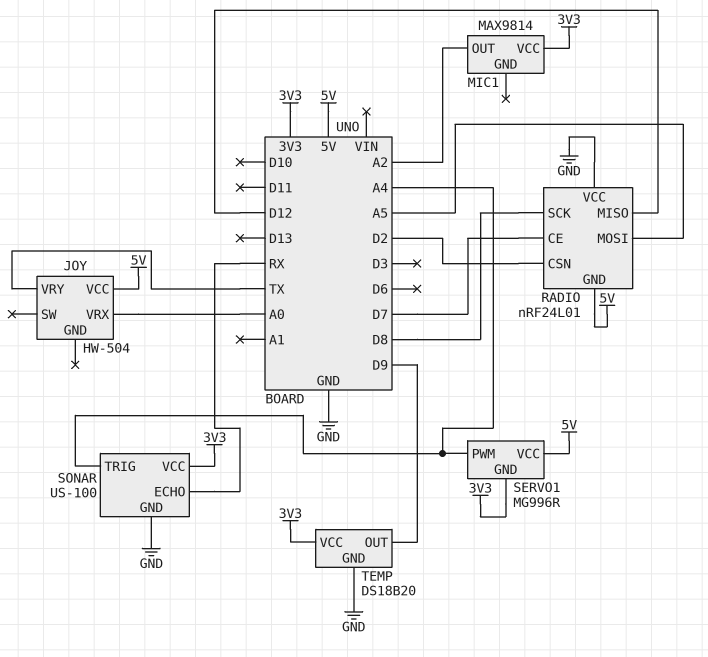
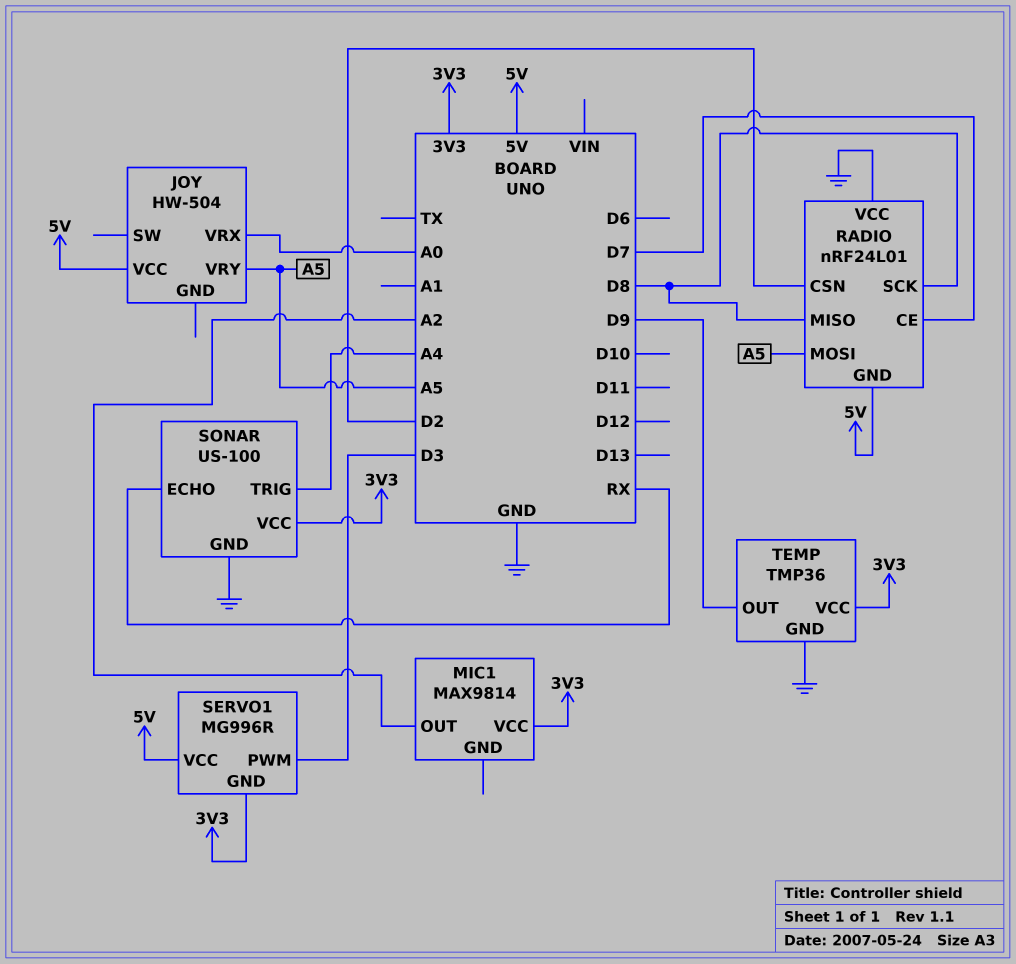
JOY pin VRY: TX -> A5
RADIO pin MISO: D12 -> D8
SERVO1 pin PWM: A4 -> D3
TEMP: DS18B20 -> TMP36

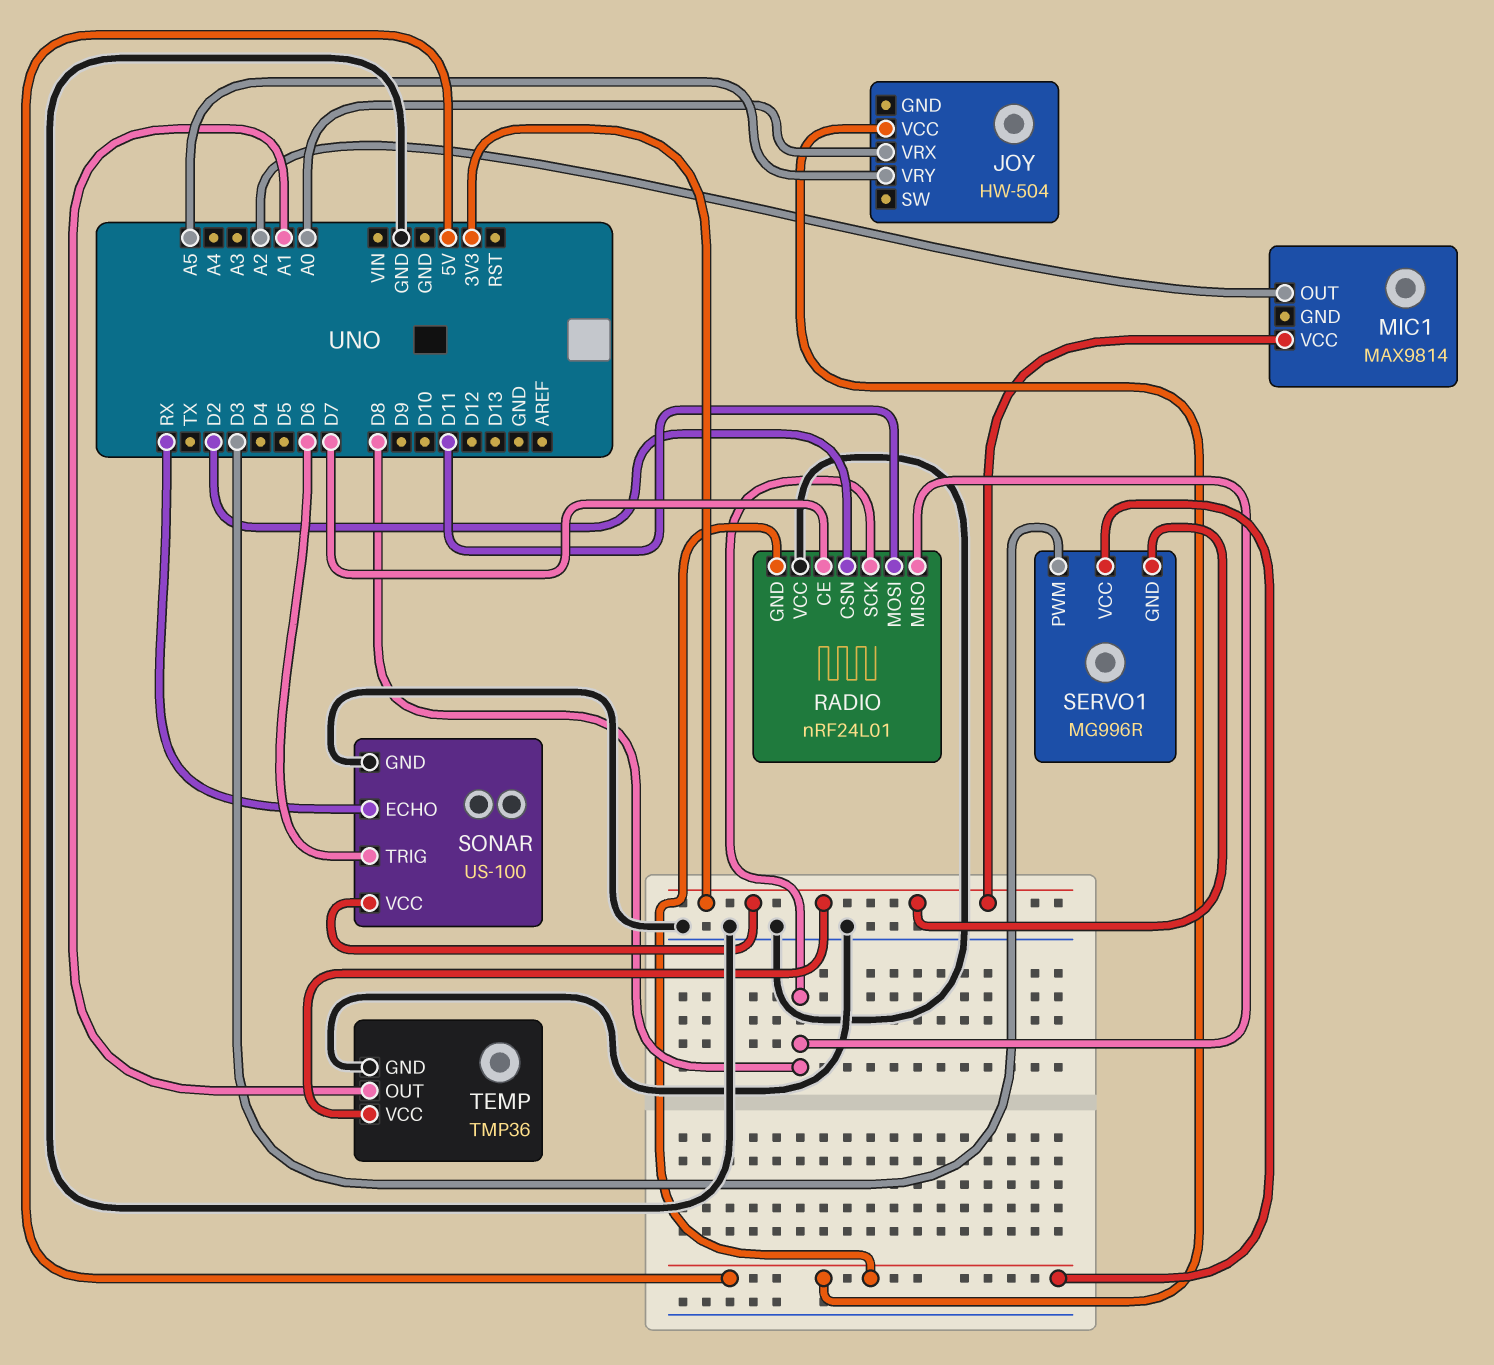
RADIO pin MOSI: A5 -> D11
SONAR pin TRIG: A4 -> D6
TEMP pin OUT: D9 -> A1

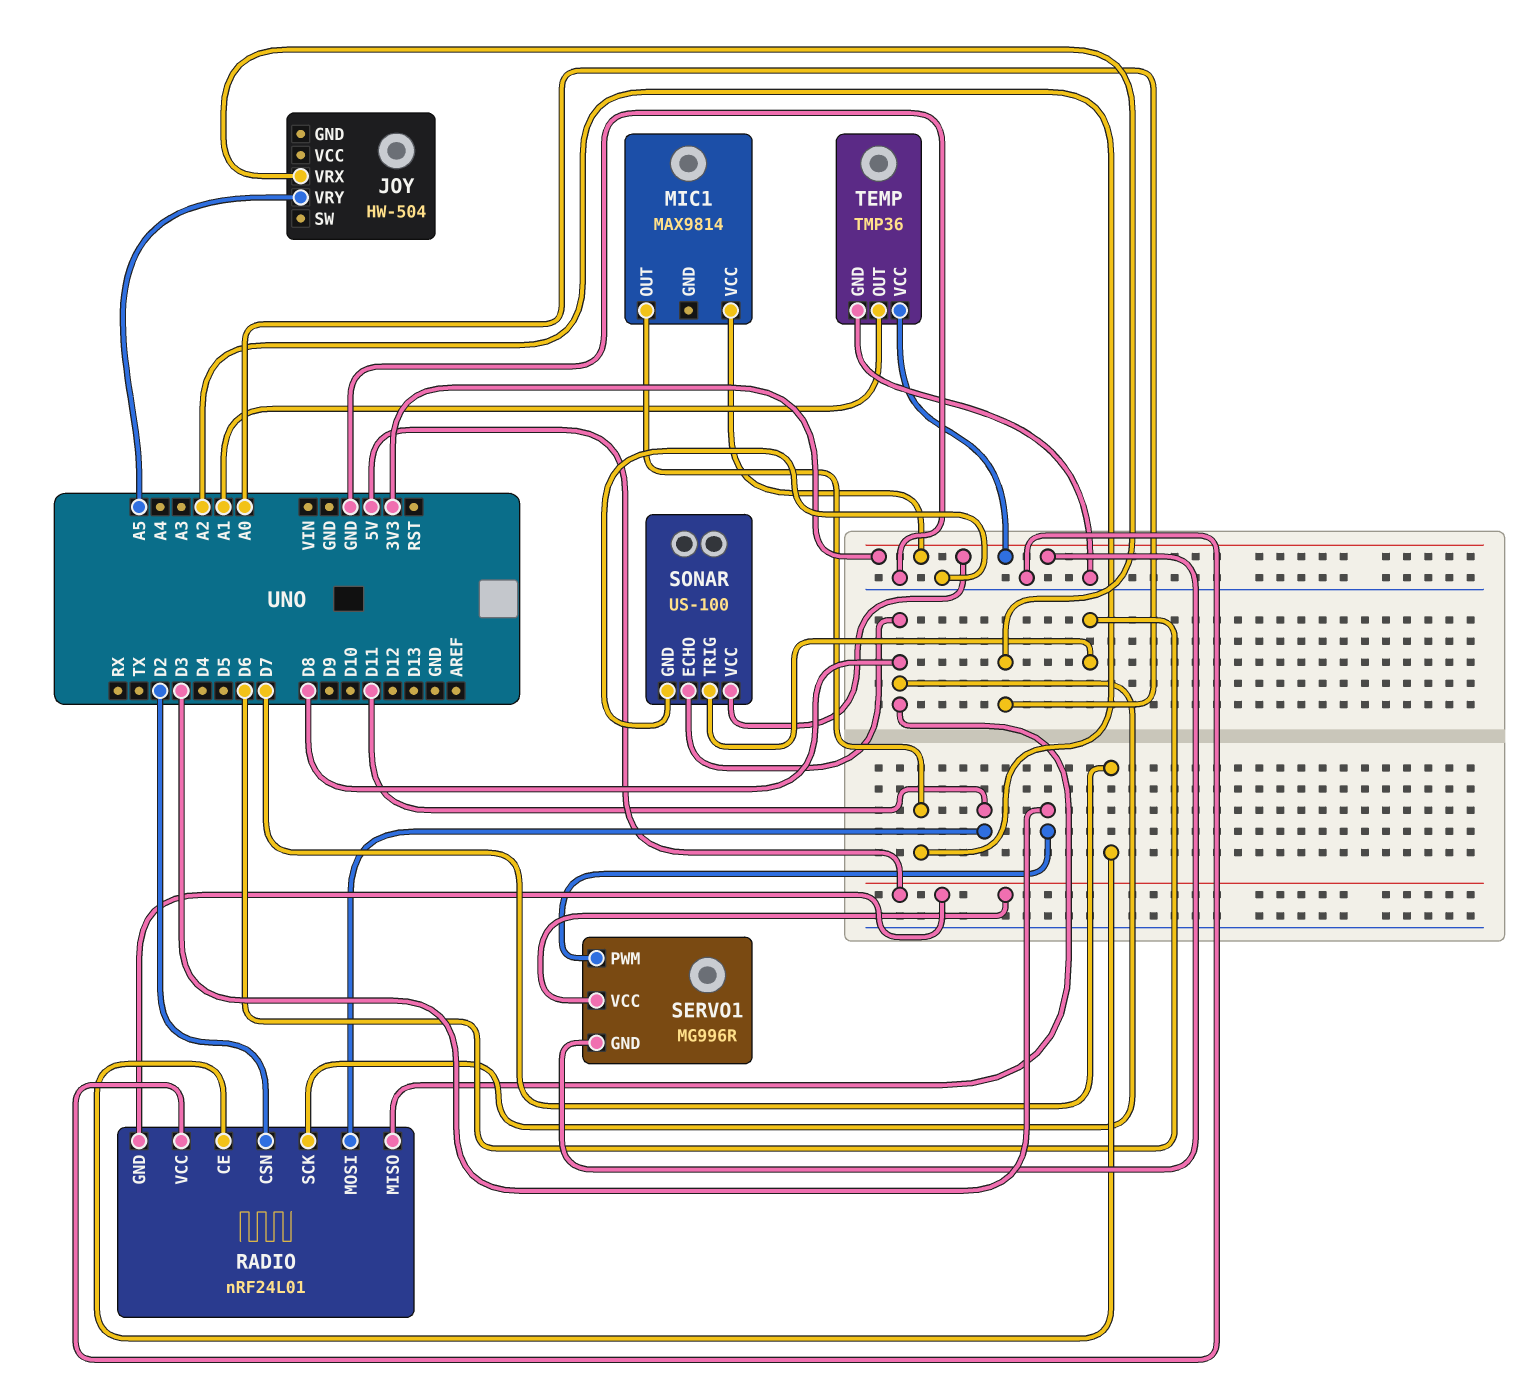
JOY pin VCC: 5V -> none
SONAR pin ECHO: RX -> D8

